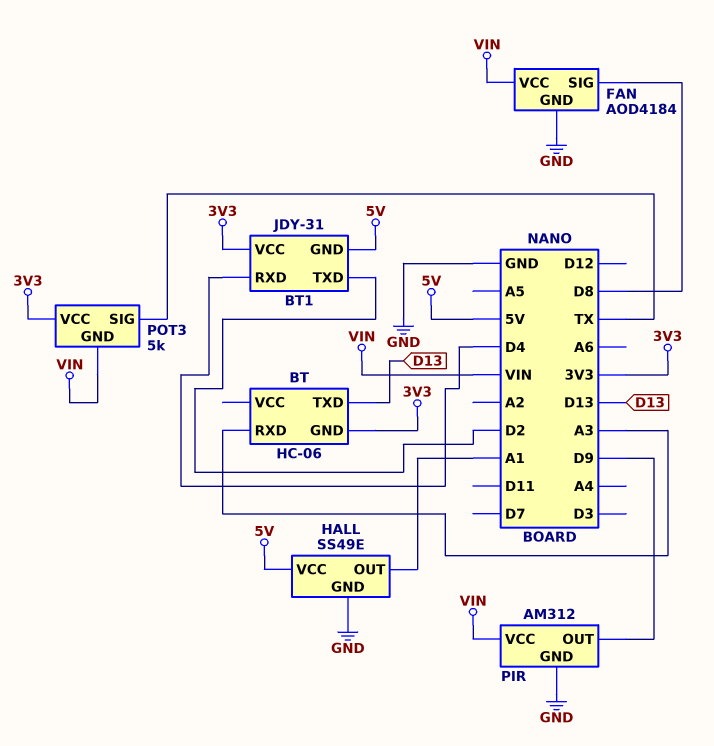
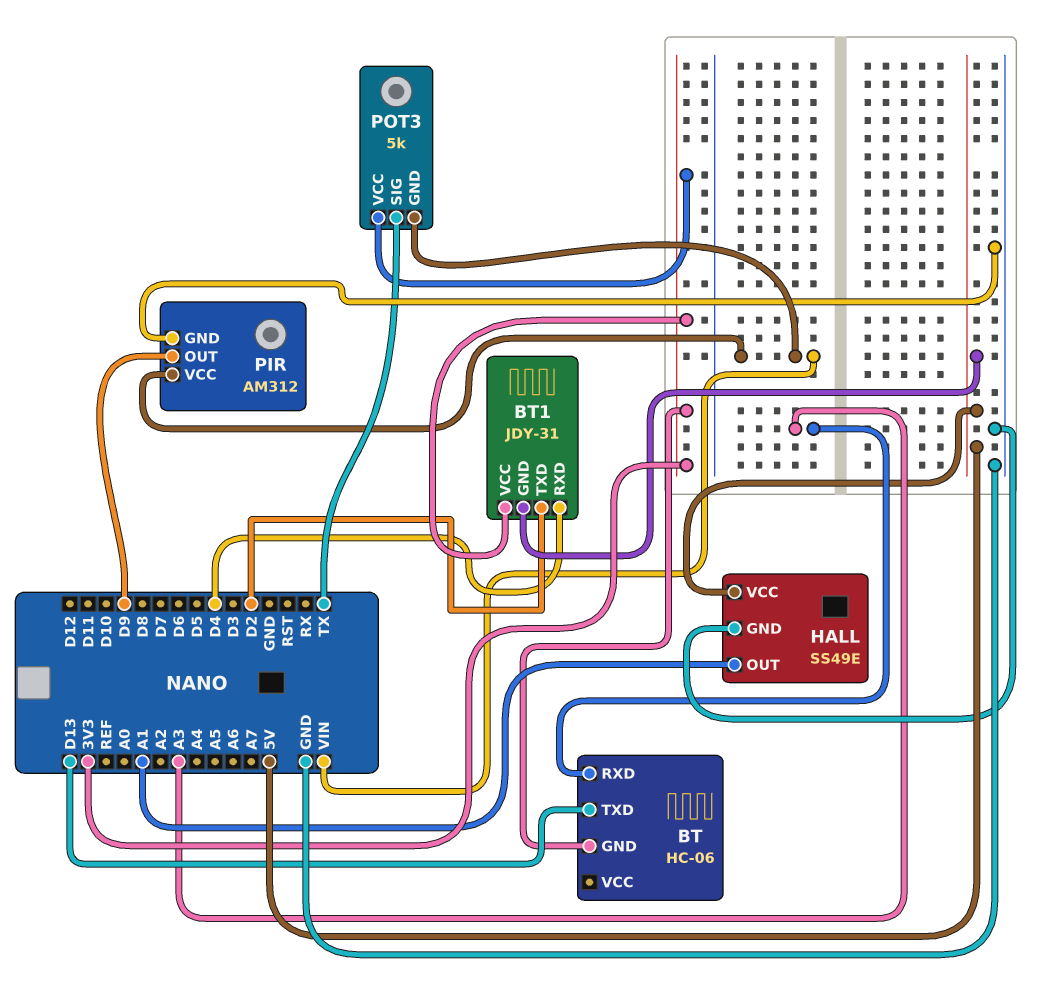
FAN: AOD4184 -> none
FAN pin GND: GND -> none
FAN pin SIG: D8 -> none
FAN pin VCC: VIN -> none

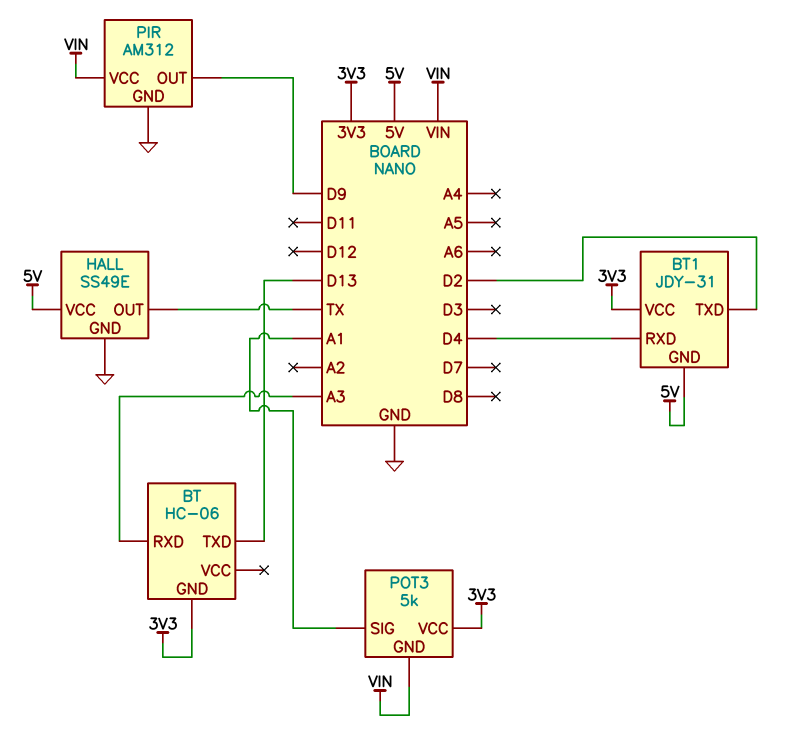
HALL pin OUT: A1 -> TX
POT3 pin SIG: TX -> A1

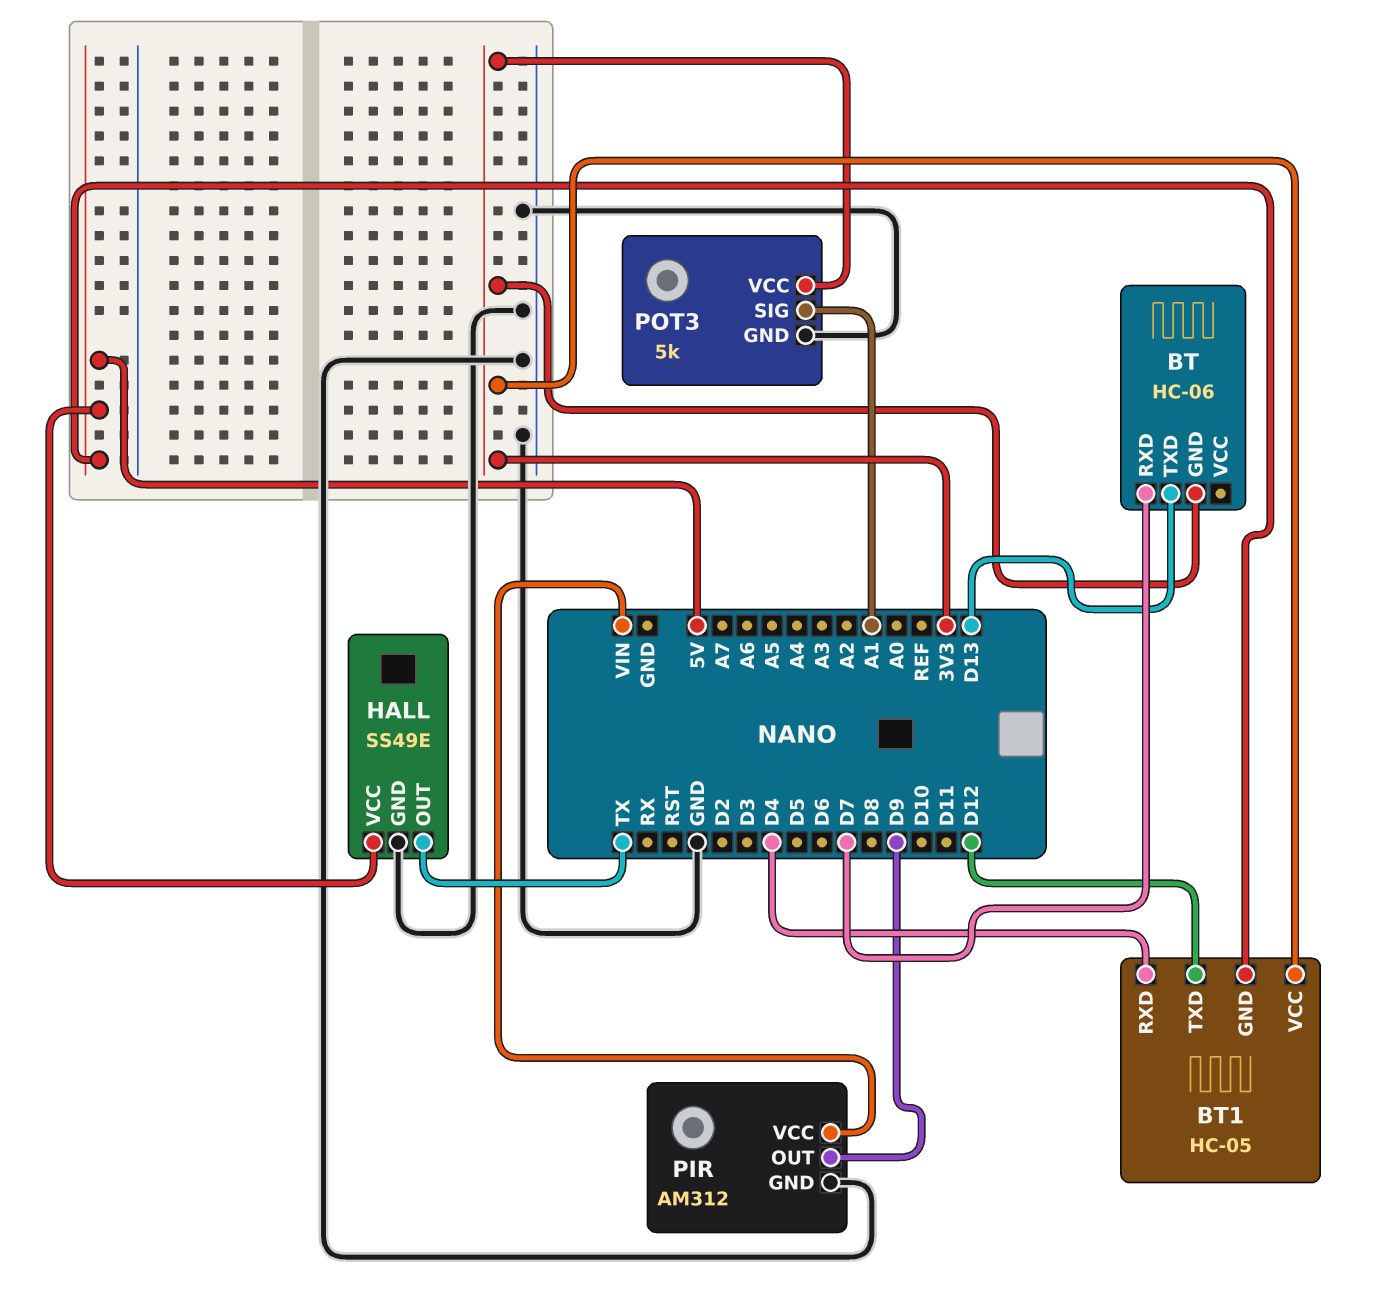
BT pin RXD: A3 -> D7
BT1: JDY-31 -> HC-05
BT1 pin TXD: D2 -> D12
POT3 pin GND: VIN -> GND

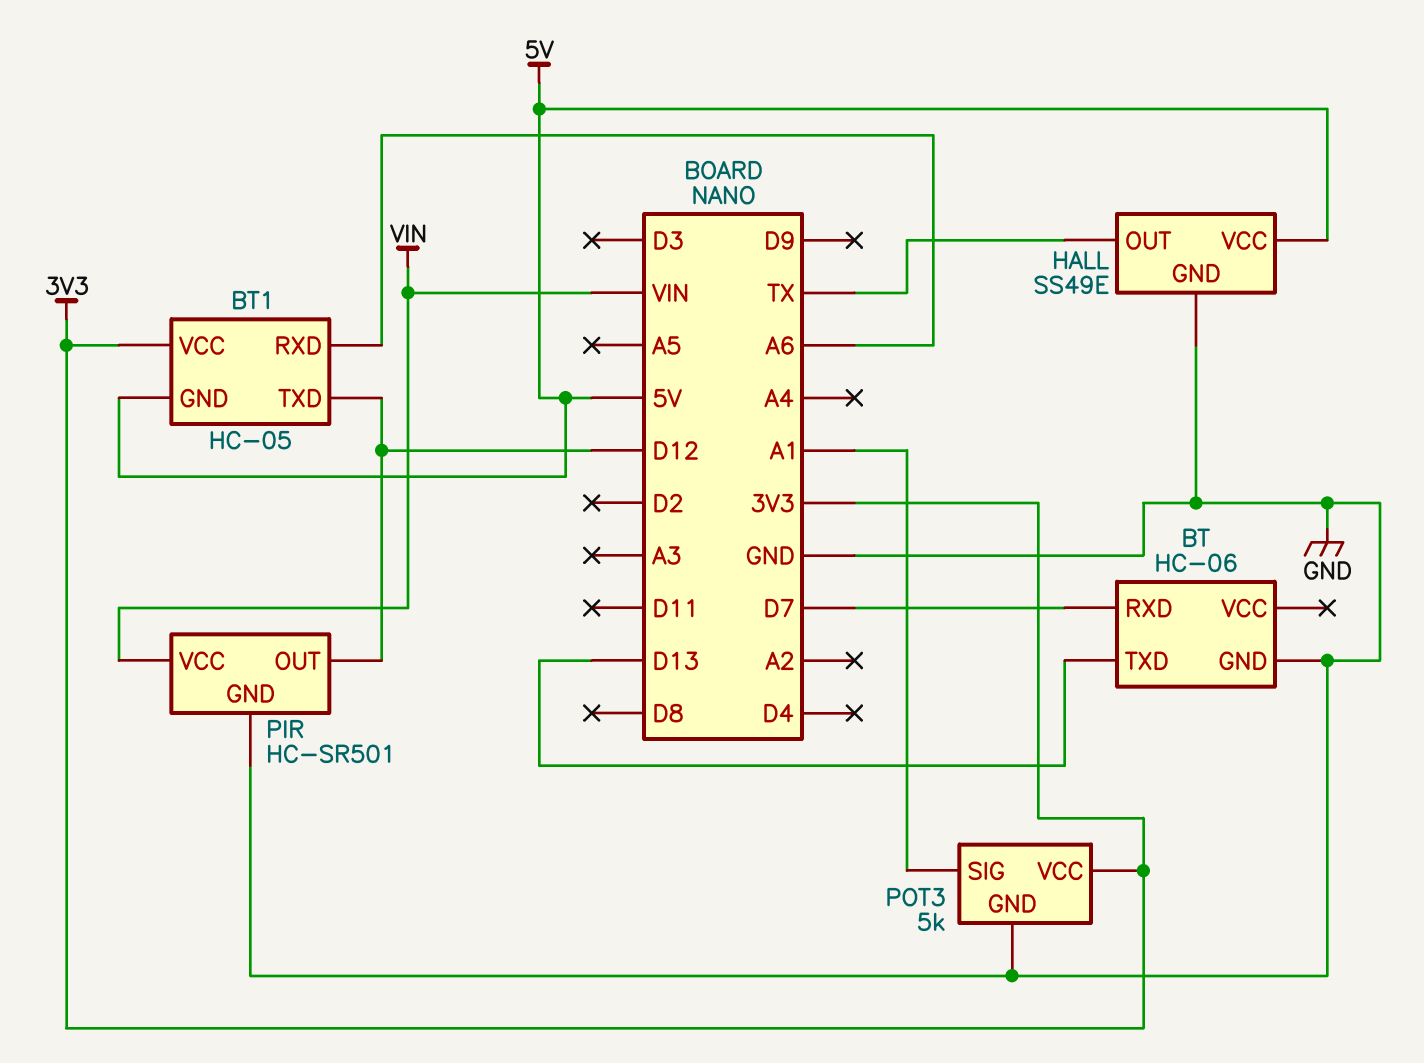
BT pin GND: 3V3 -> GND
BT1 pin RXD: D4 -> A6
PIR: AM312 -> HC-SR501
PIR pin OUT: D9 -> D12

